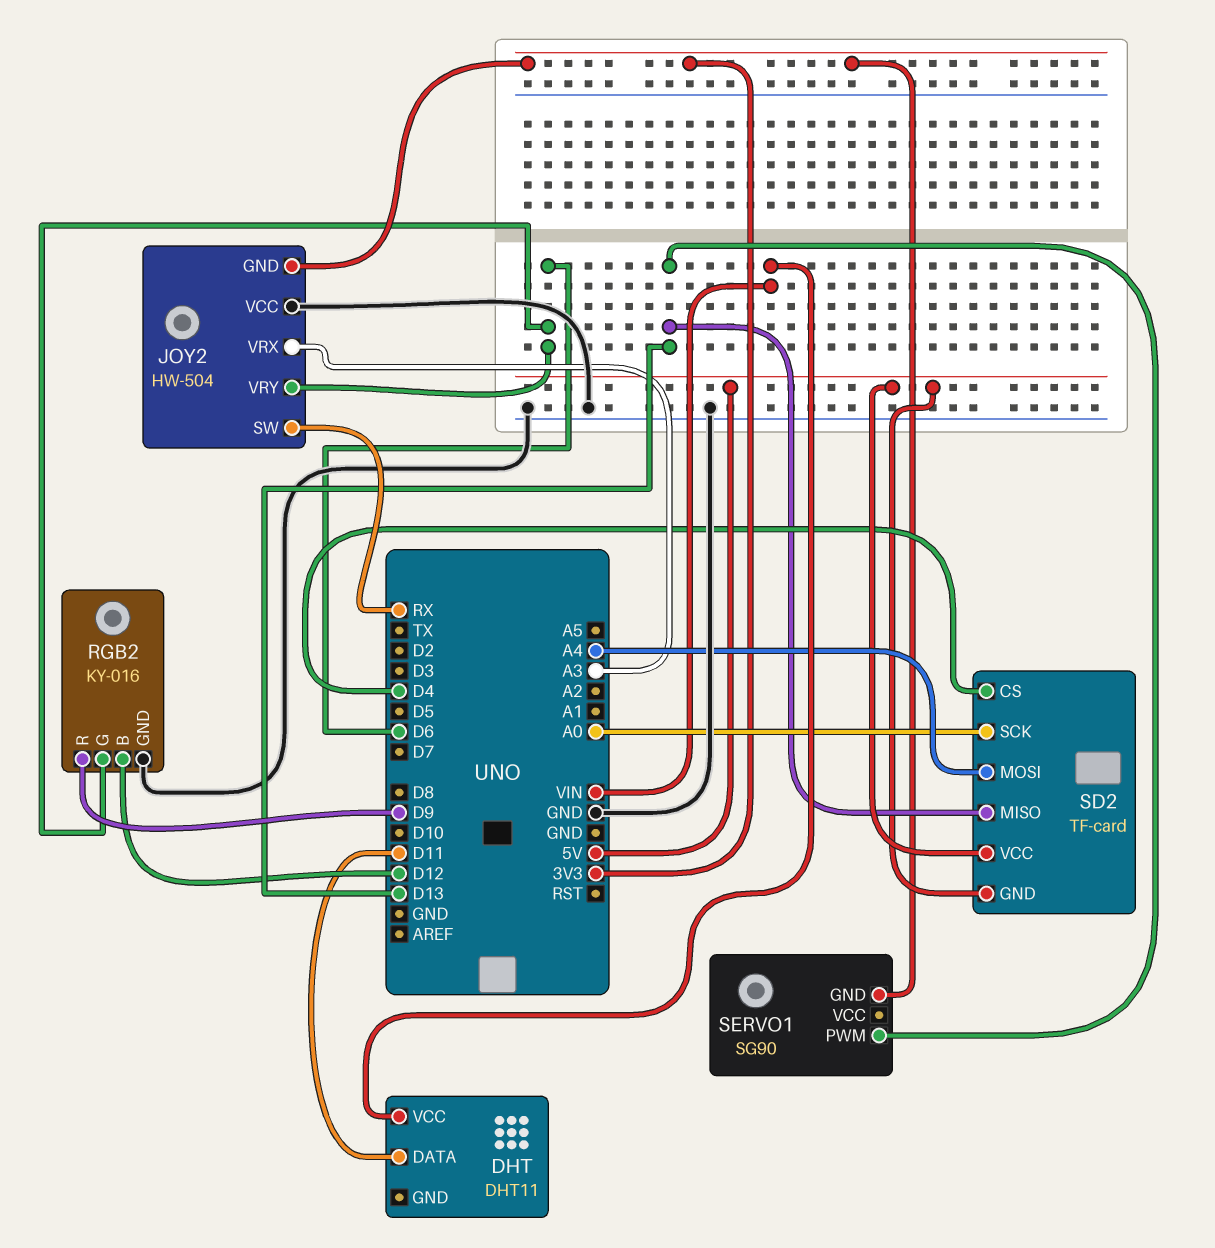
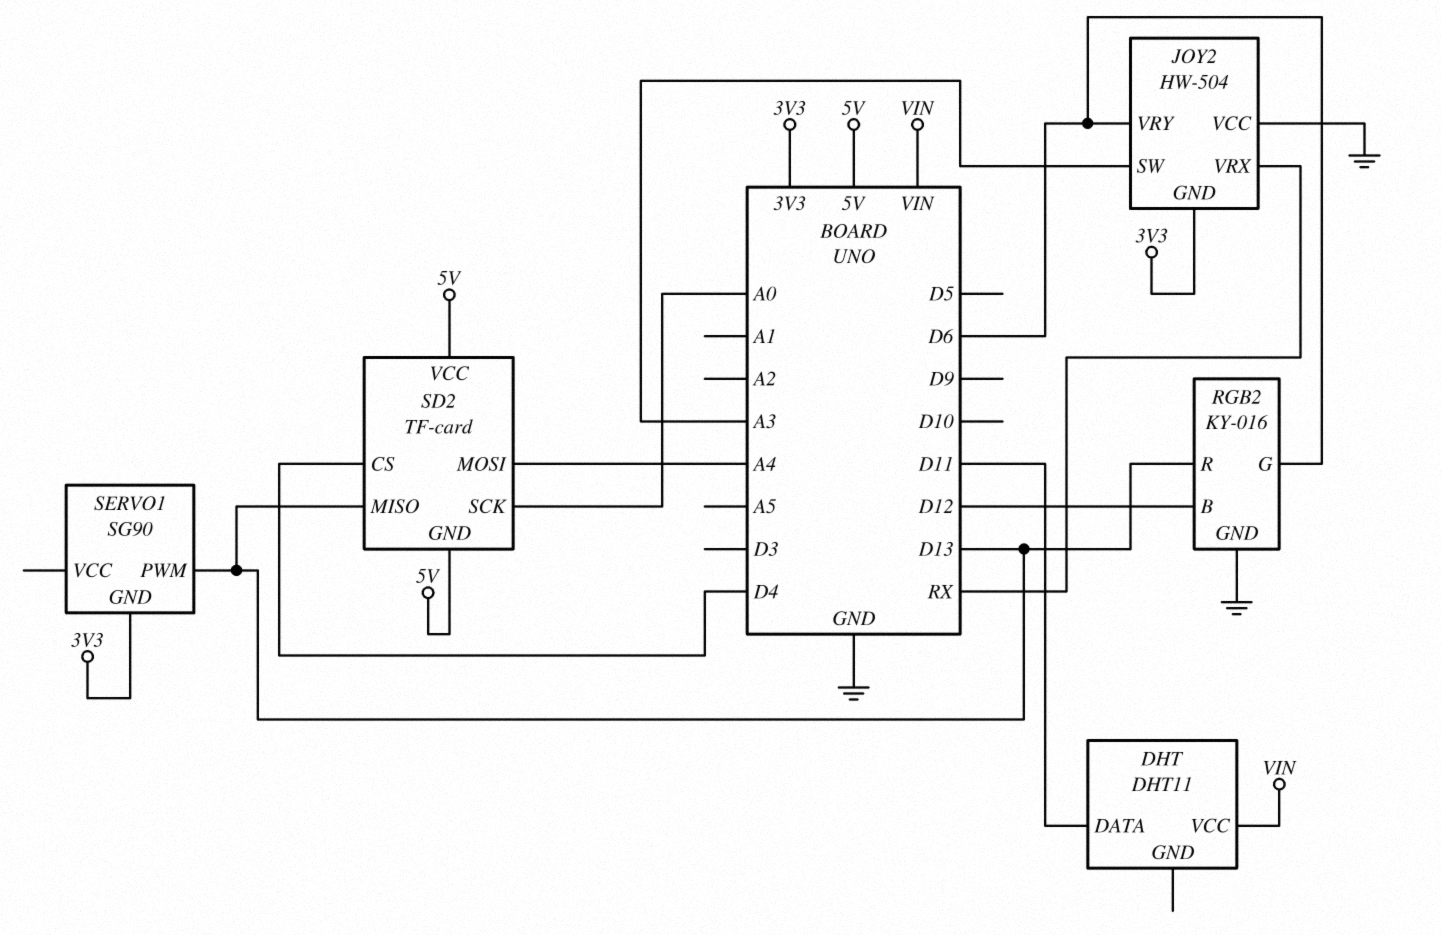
JOY2 pin SW: RX -> A3
JOY2 pin VRX: A3 -> RX
RGB2 pin R: D9 -> D13

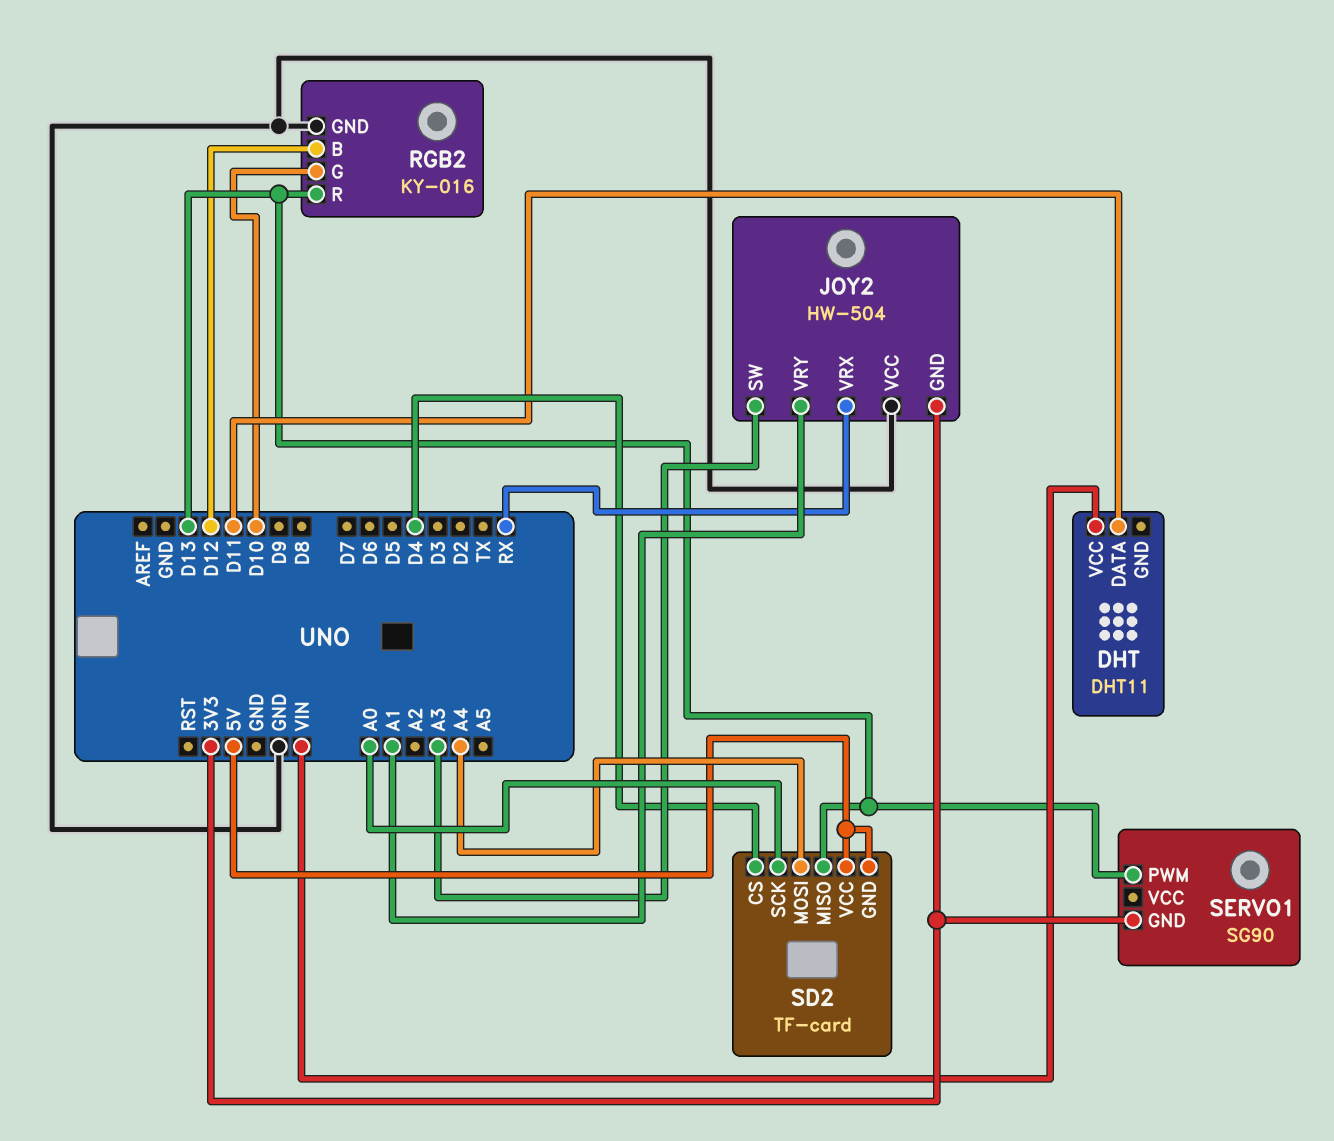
JOY2 pin VRY: D6 -> A1
RGB2 pin G: D6 -> D10

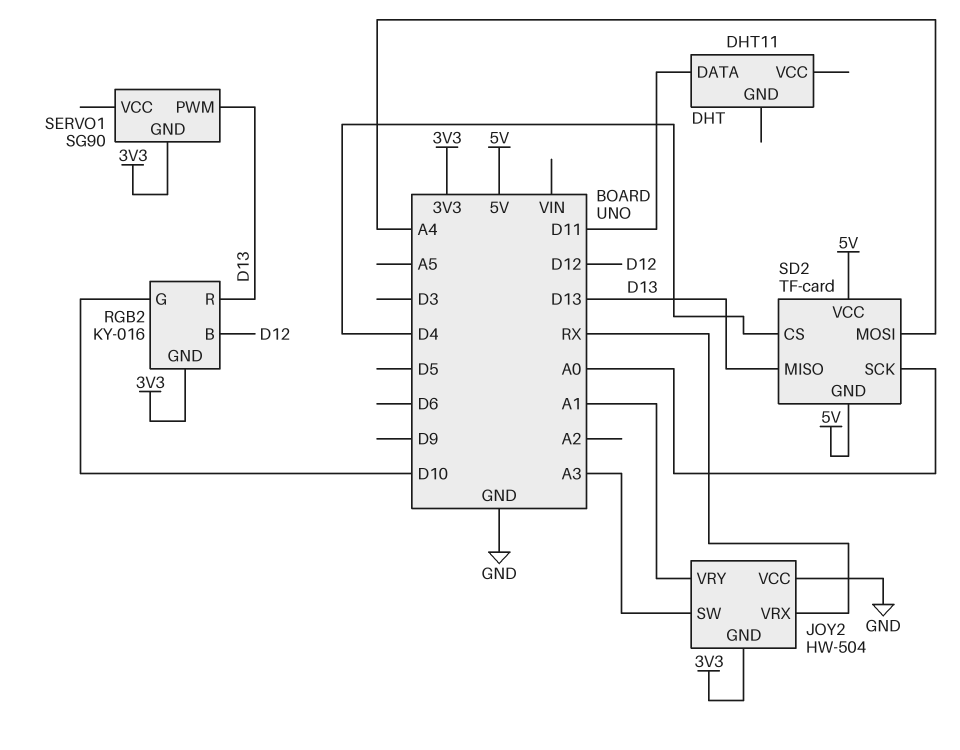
DHT pin VCC: VIN -> none
RGB2 pin GND: GND -> 3V3

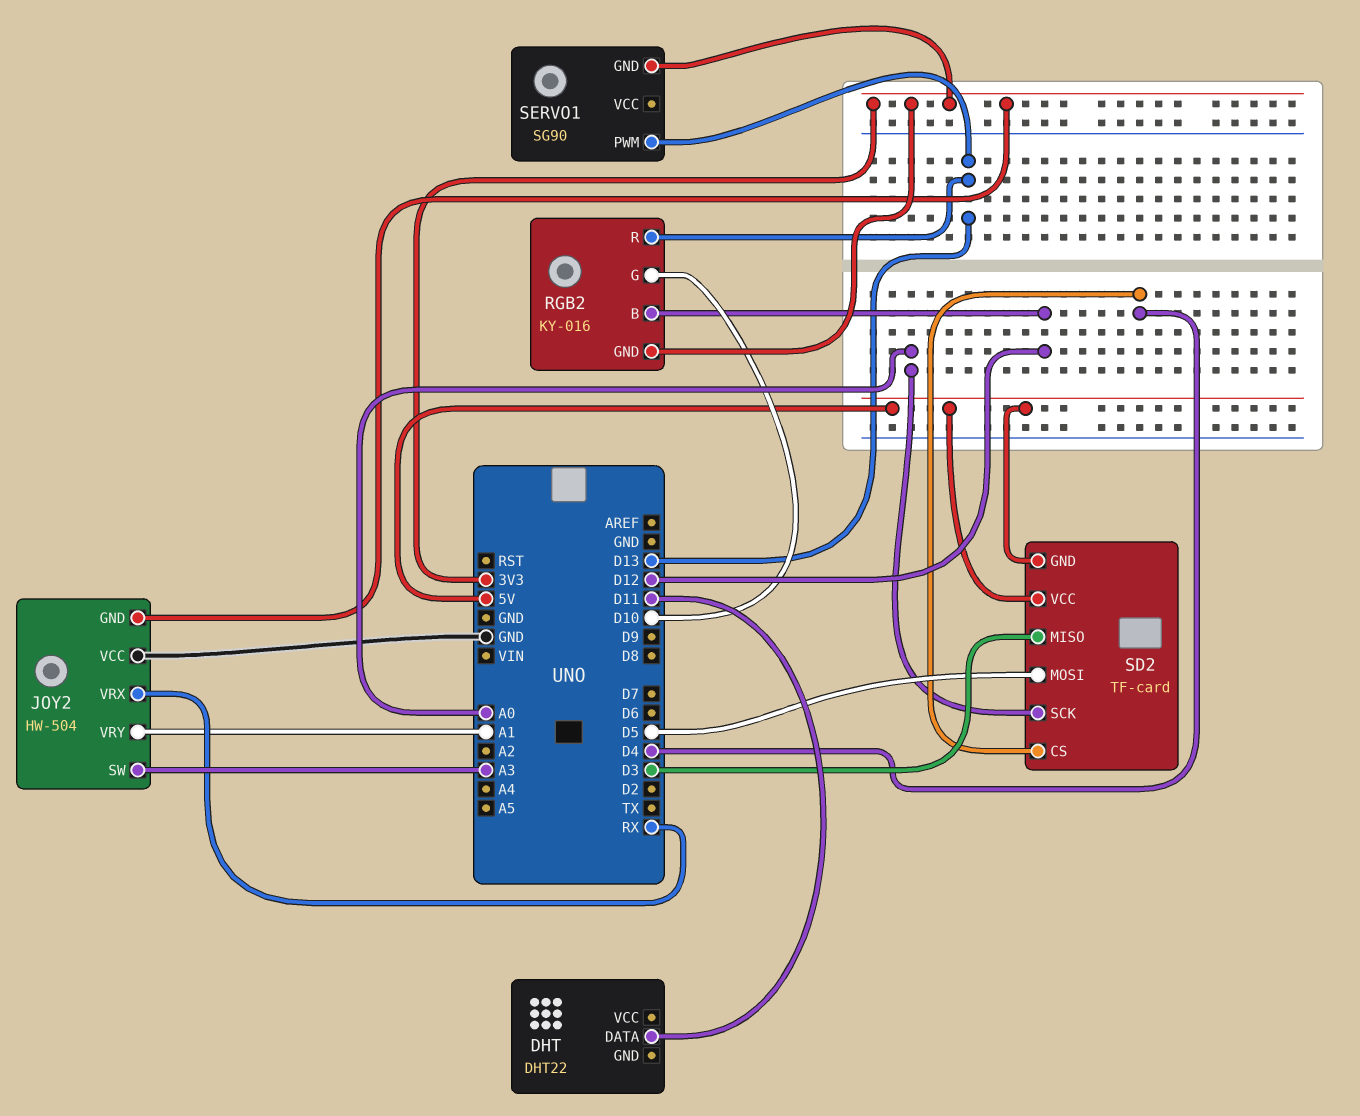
DHT: DHT11 -> DHT22
SD2 pin MISO: D13 -> D3
SD2 pin MOSI: A4 -> D5

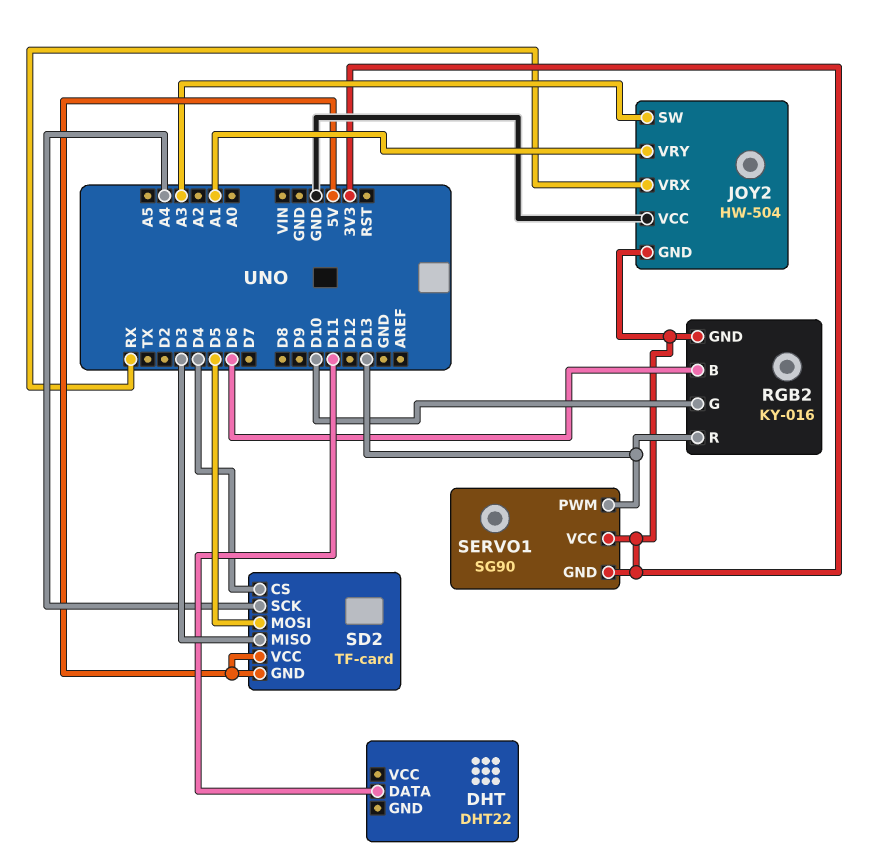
RGB2 pin B: D12 -> D6
SD2 pin SCK: A0 -> A4
SERVO1 pin VCC: none -> 3V3

